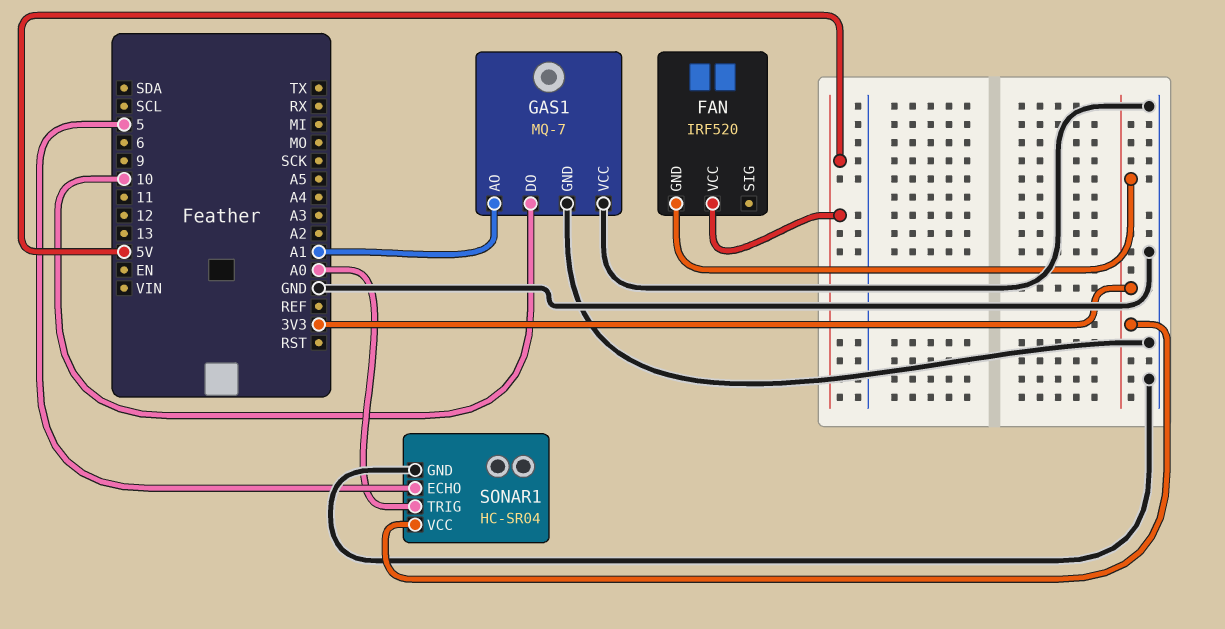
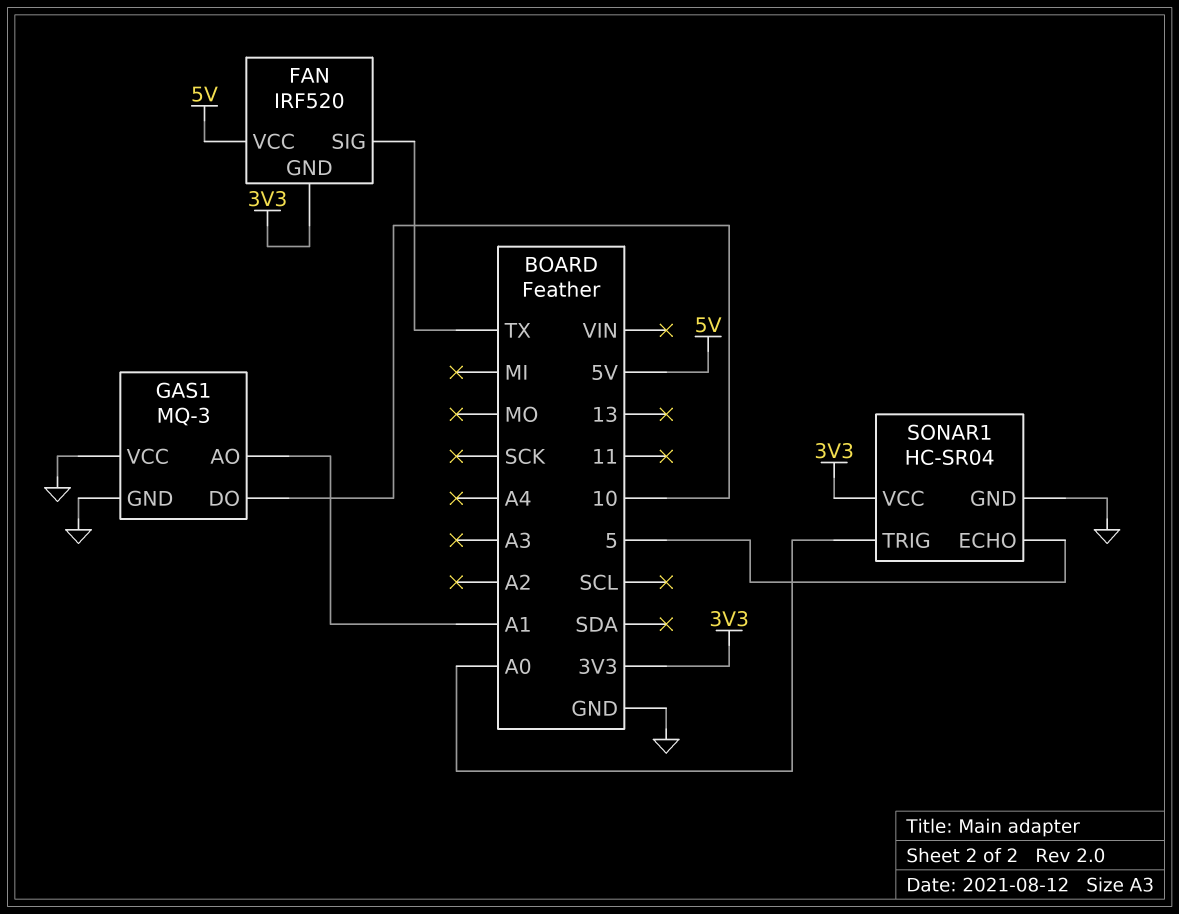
FAN pin SIG: none -> TX
GAS1: MQ-7 -> MQ-3

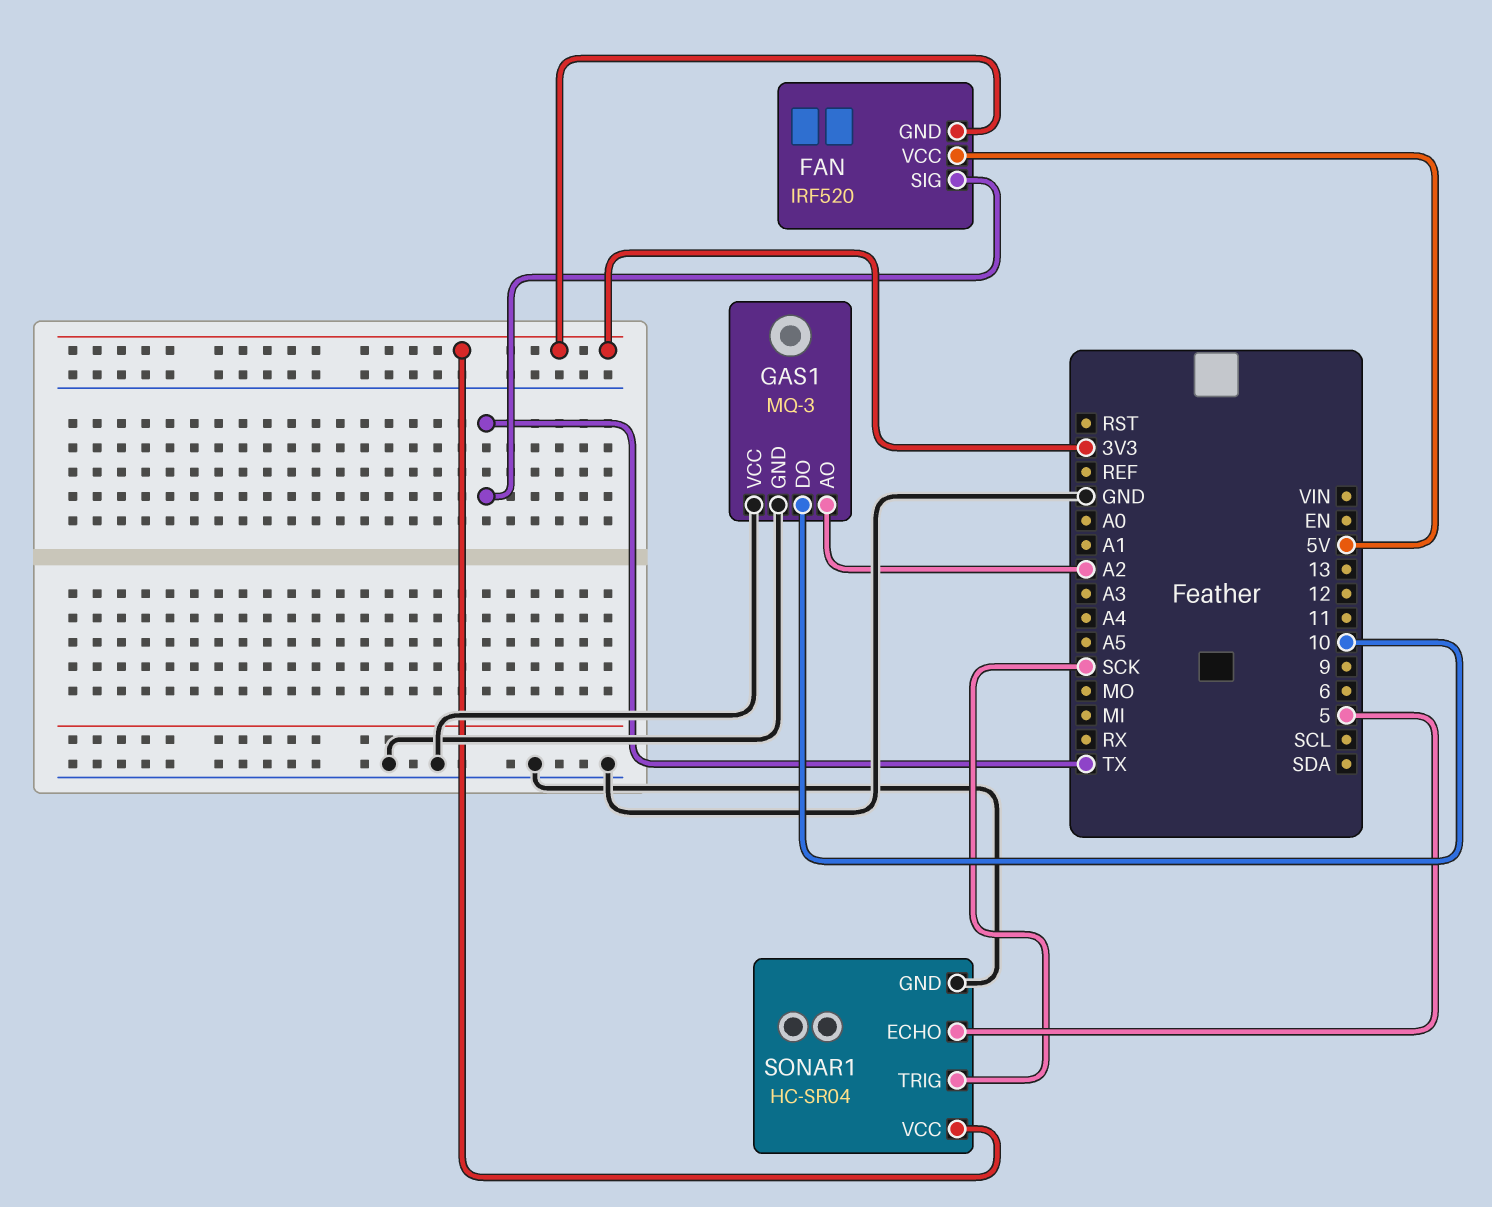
GAS1 pin AO: A1 -> A2
SONAR1 pin TRIG: A0 -> SCK

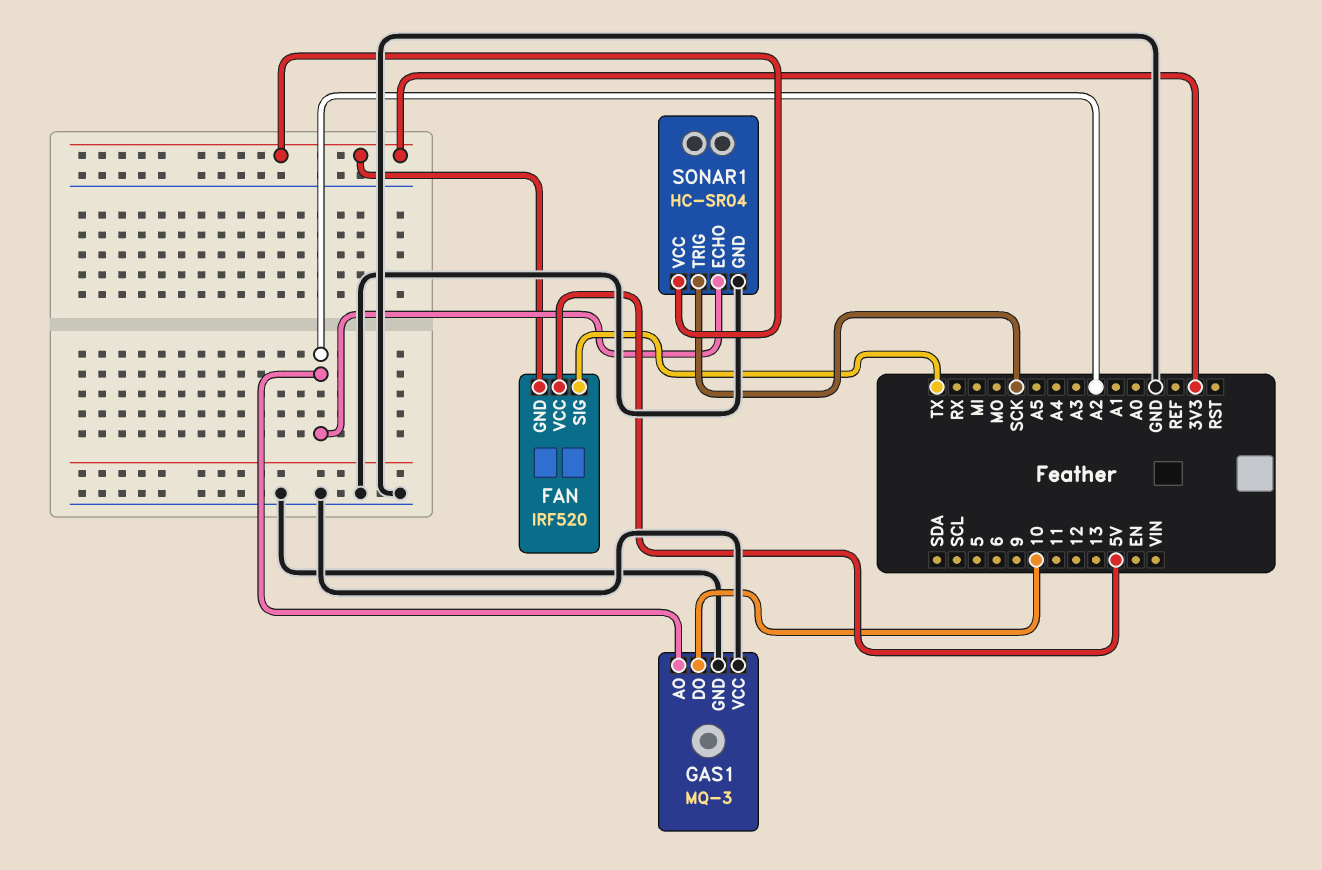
SONAR1 pin ECHO: 5 -> A2

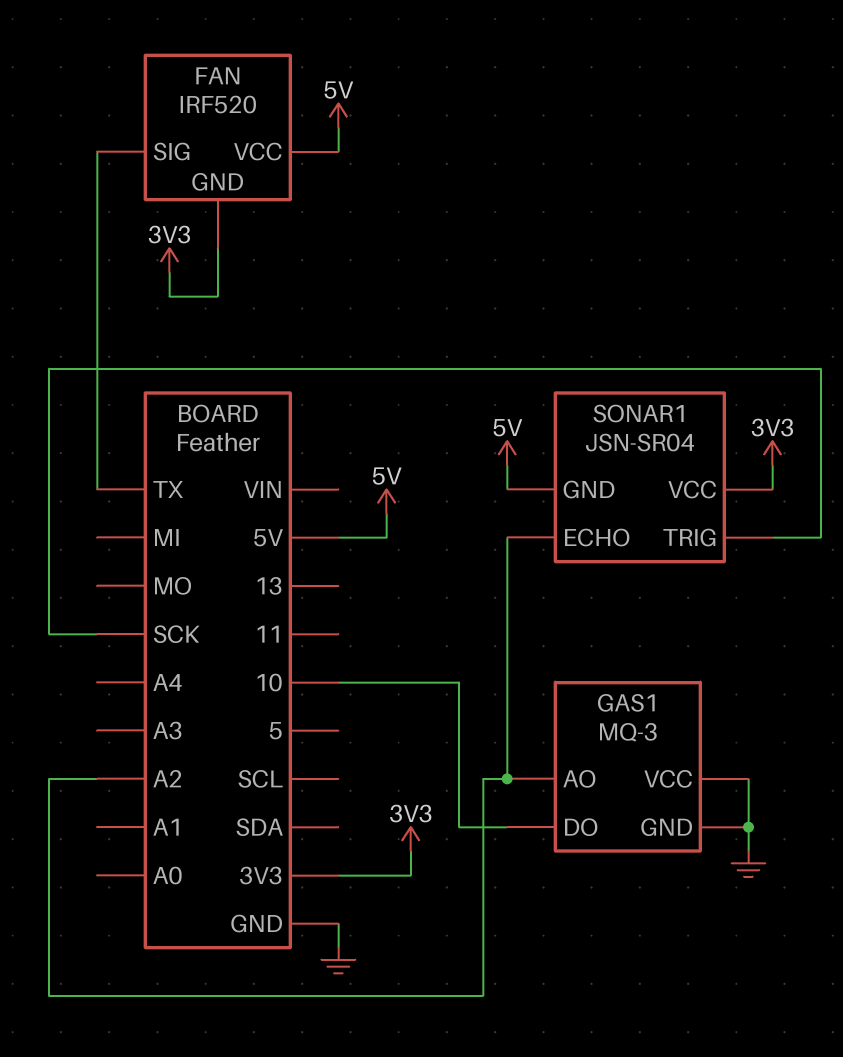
SONAR1: HC-SR04 -> JSN-SR04
SONAR1 pin GND: GND -> 5V

